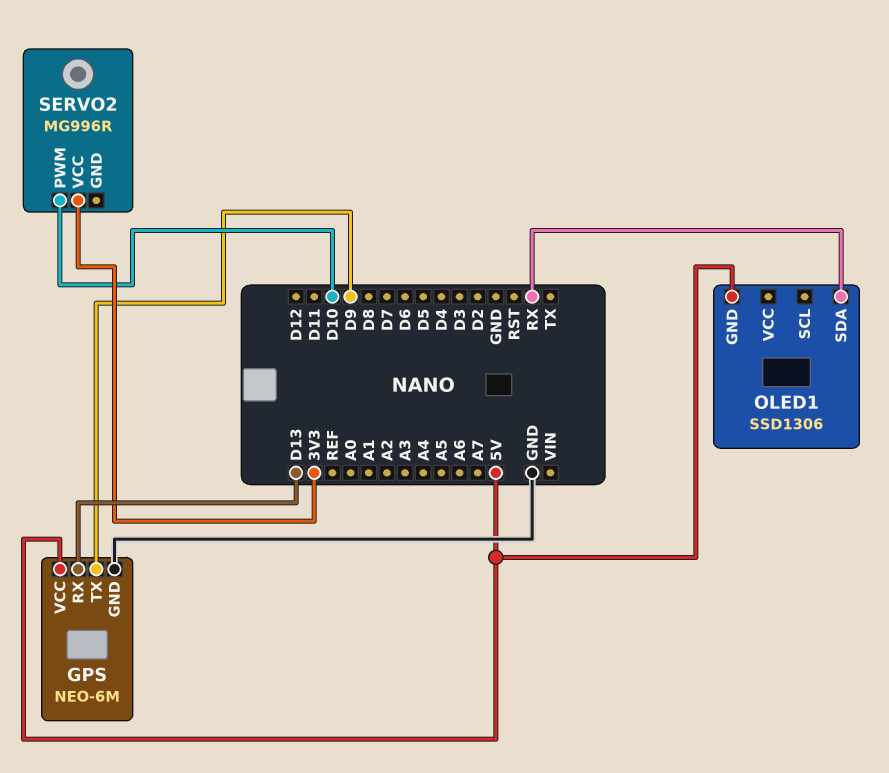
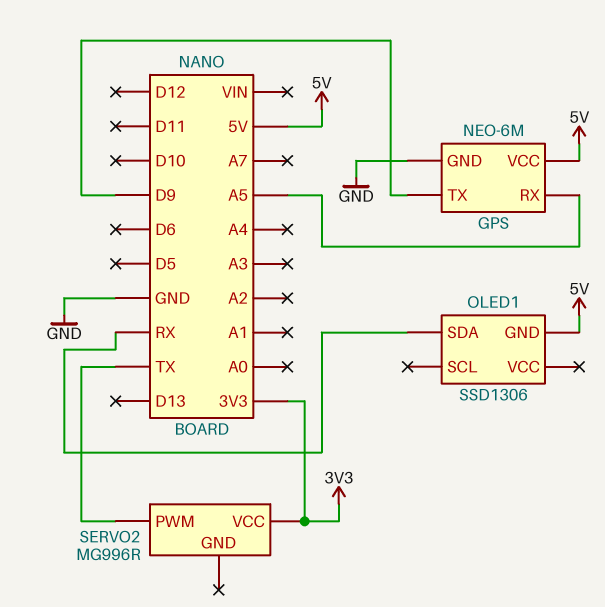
GPS pin RX: D13 -> A5
SERVO2 pin PWM: D10 -> TX

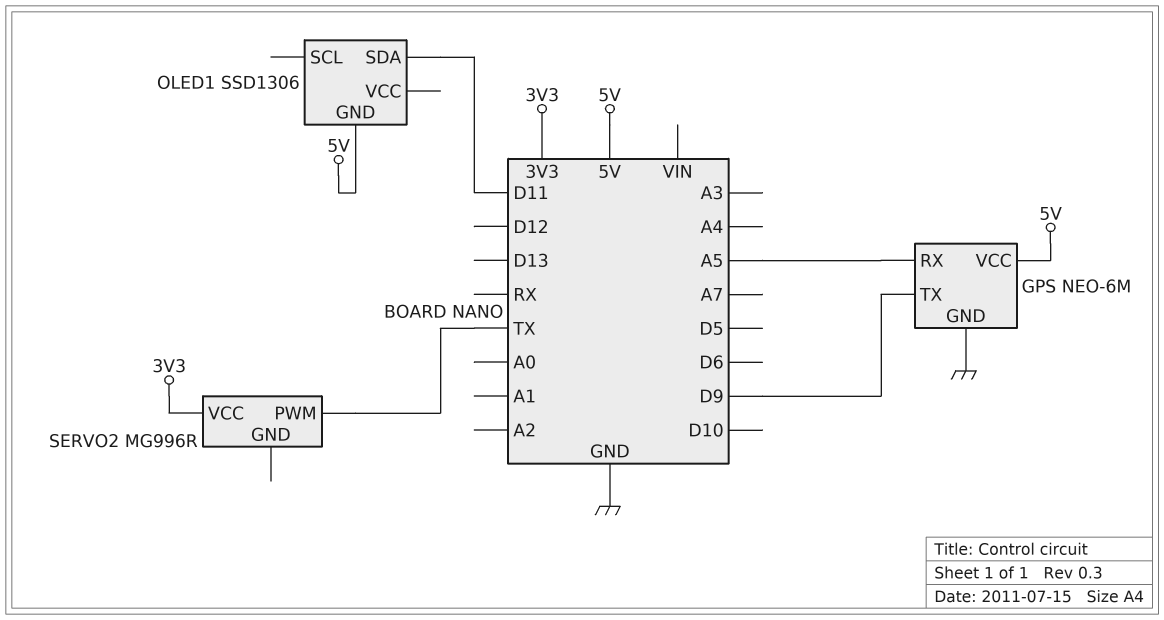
OLED1 pin SDA: RX -> D11

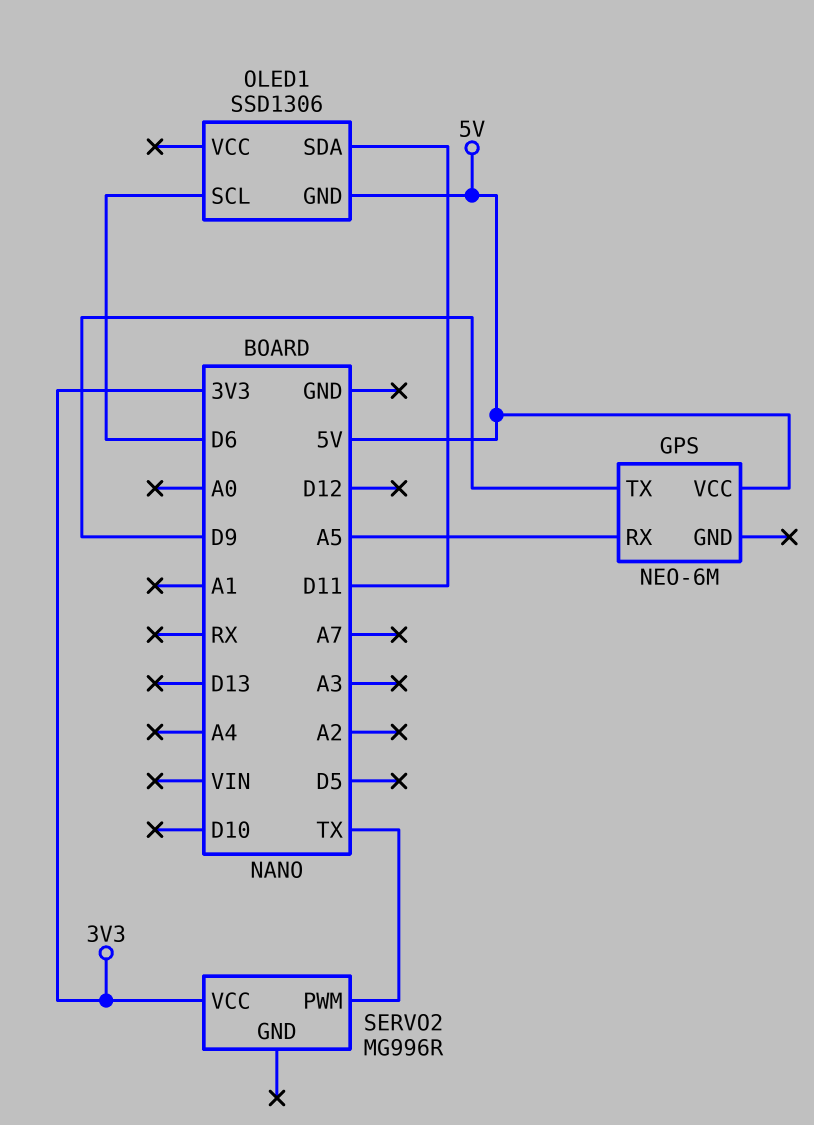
GPS pin GND: GND -> none
OLED1 pin SCL: none -> D6

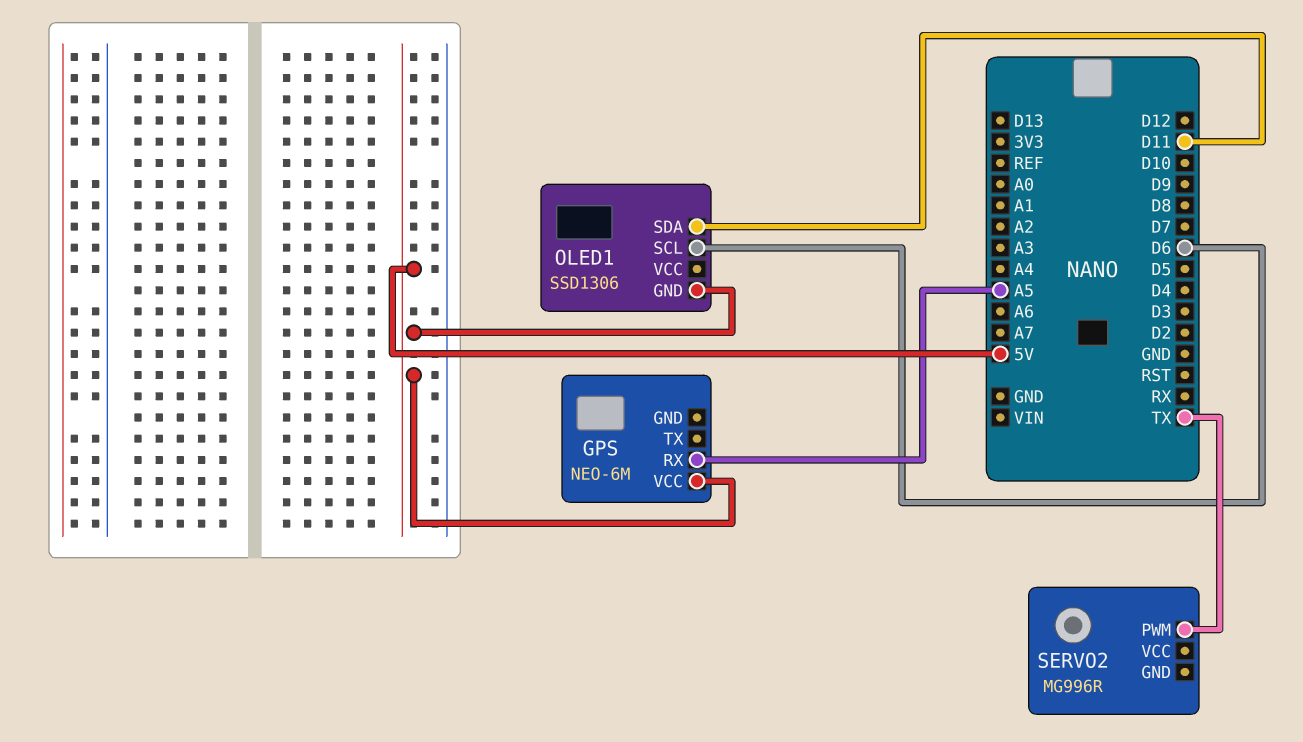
GPS pin TX: D9 -> none
SERVO2 pin VCC: 3V3 -> none

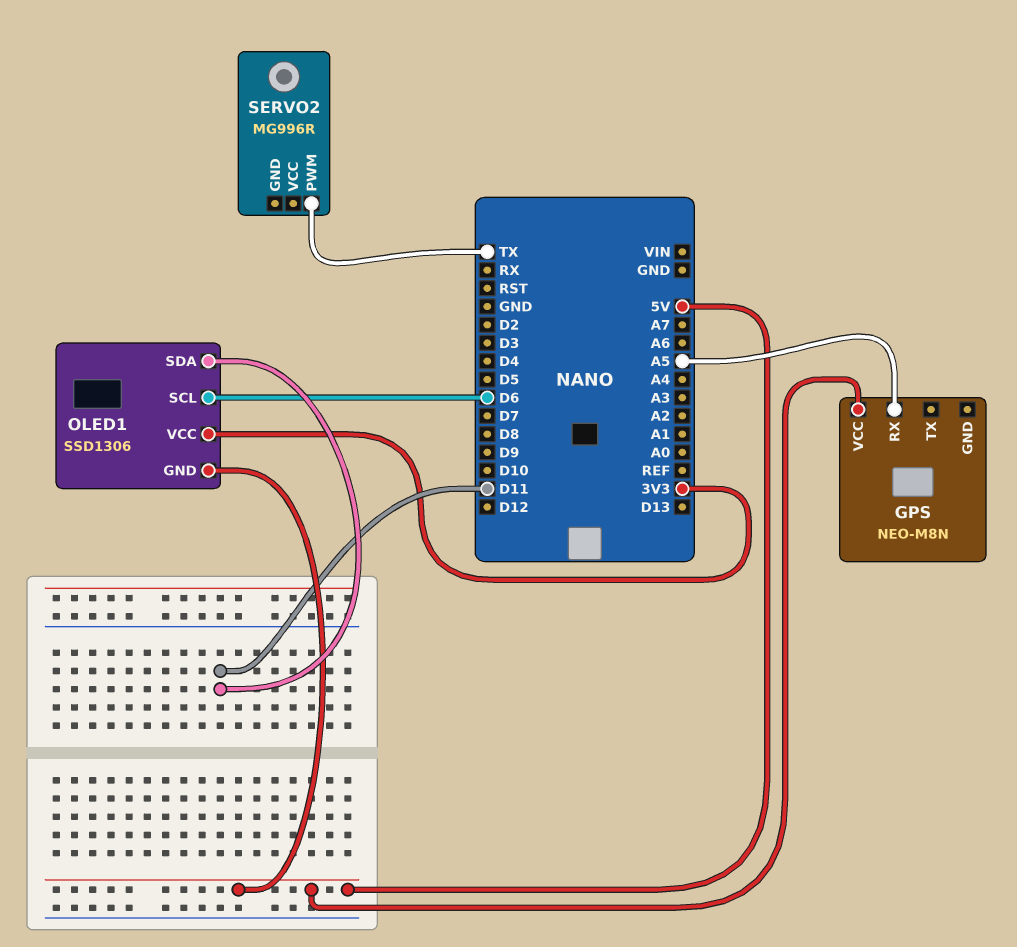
GPS: NEO-6M -> NEO-M8N
OLED1 pin VCC: none -> 3V3

